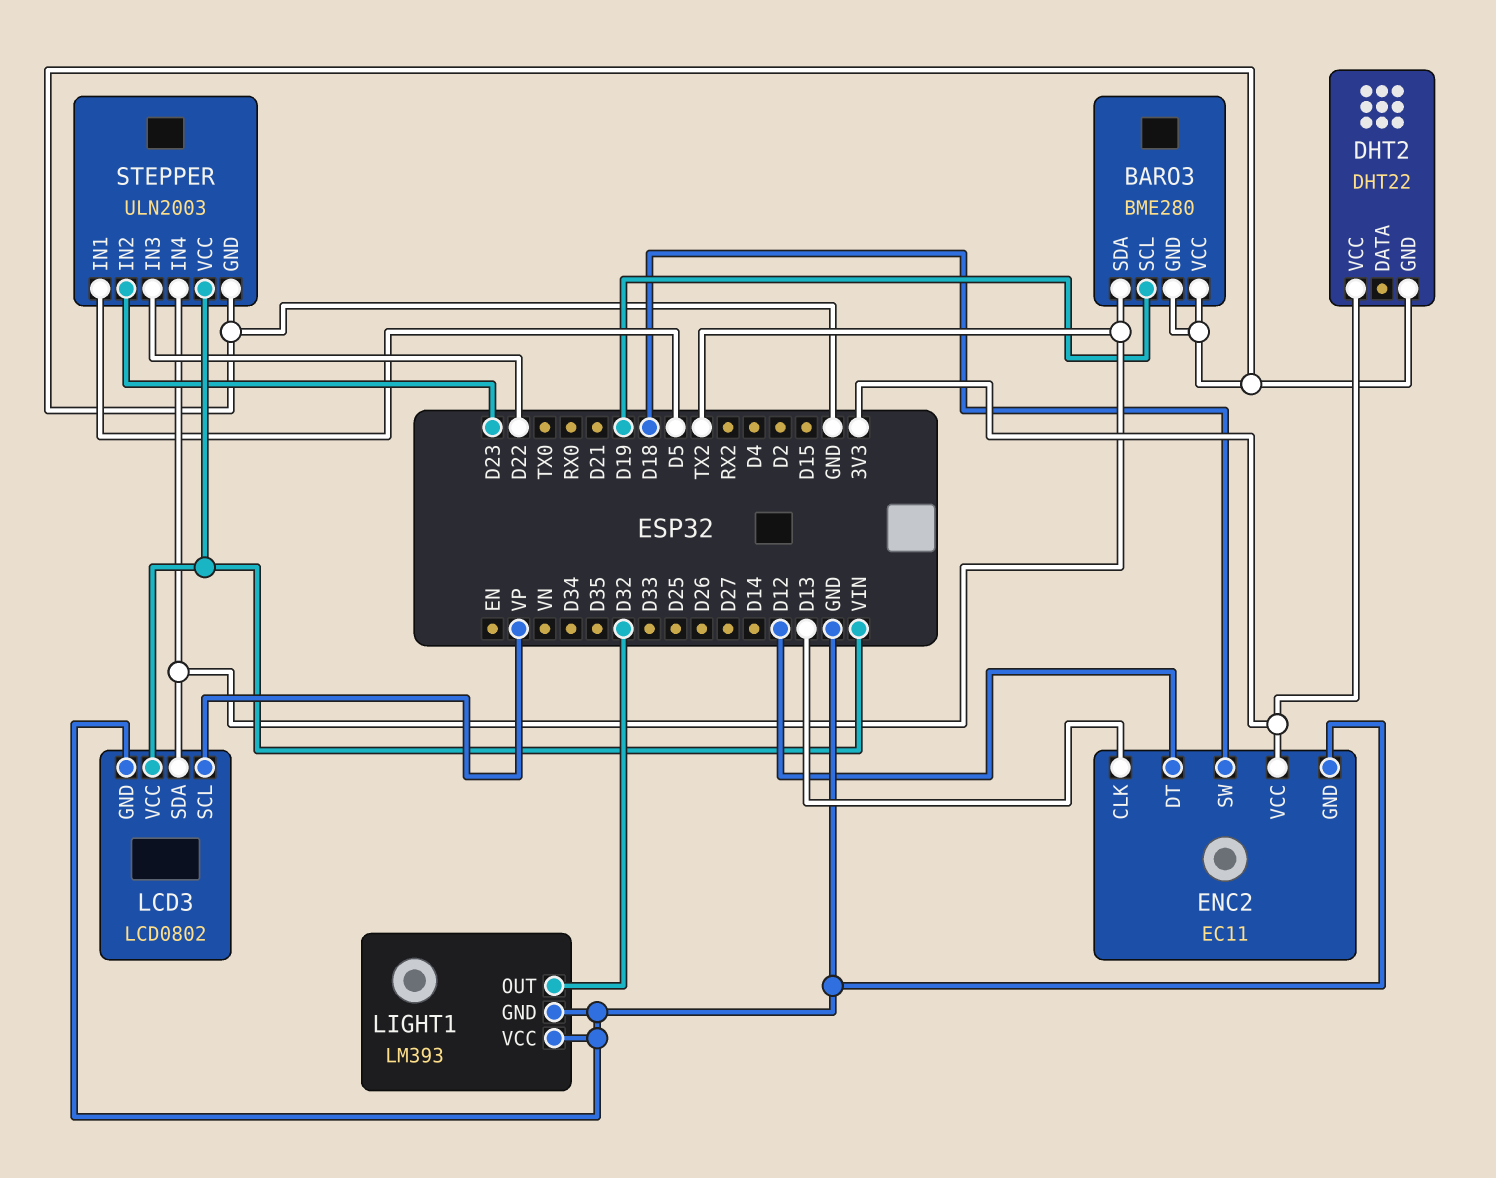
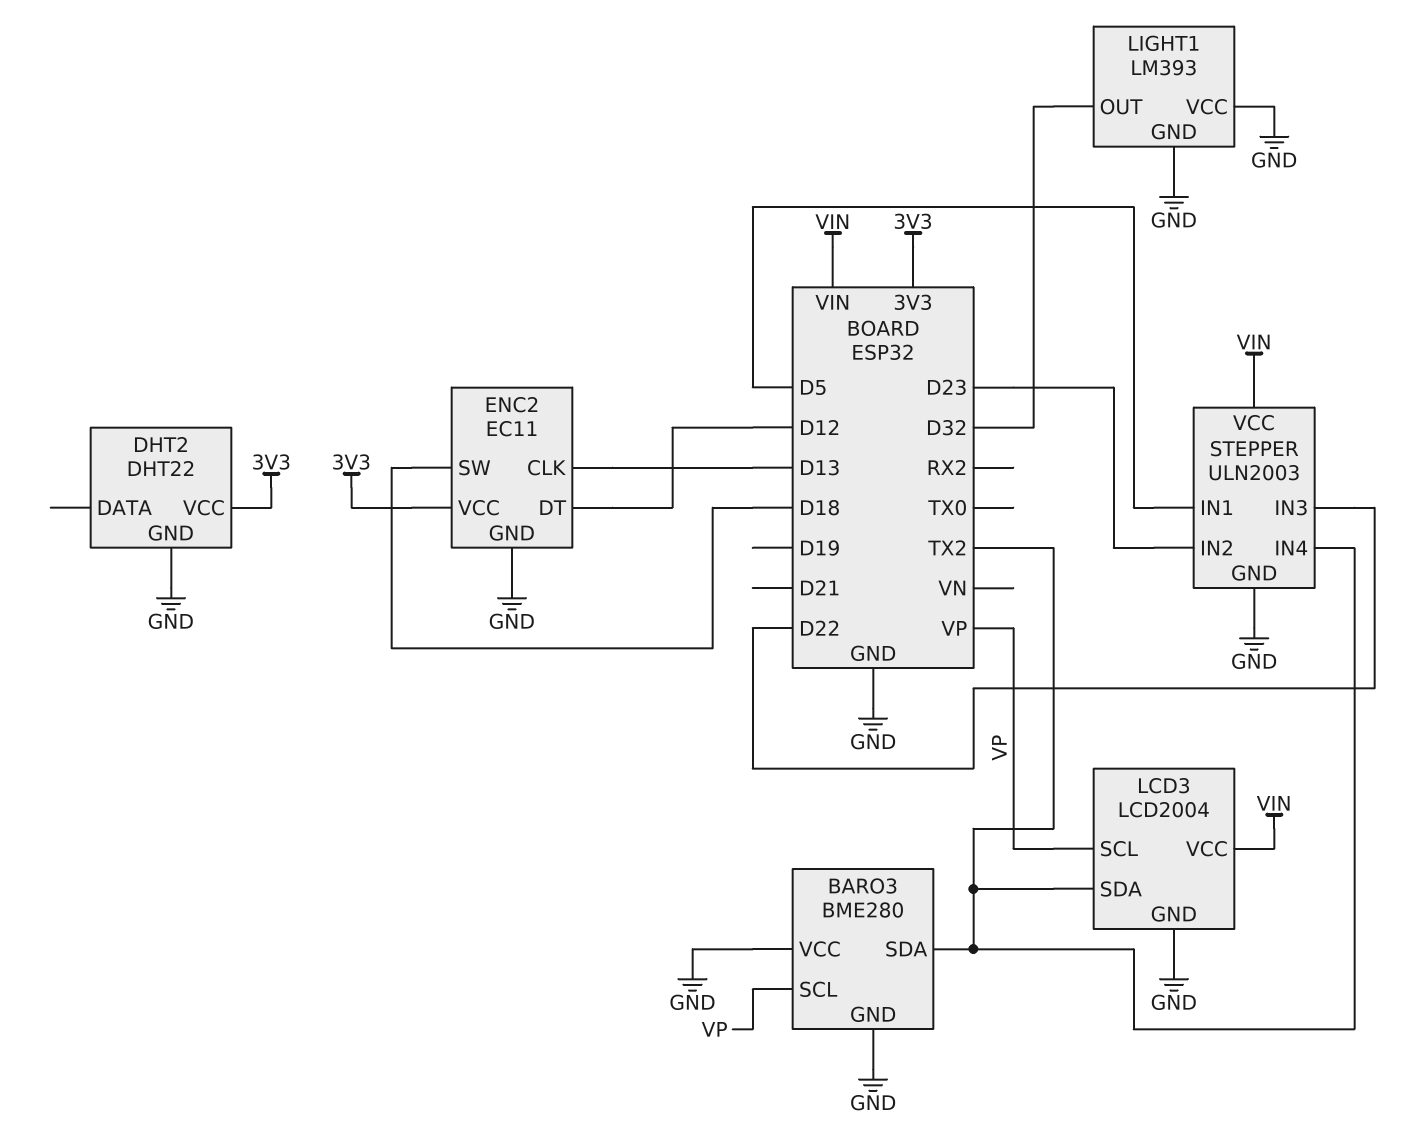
BARO3 pin SCL: D19 -> VP
LCD3: LCD0802 -> LCD2004

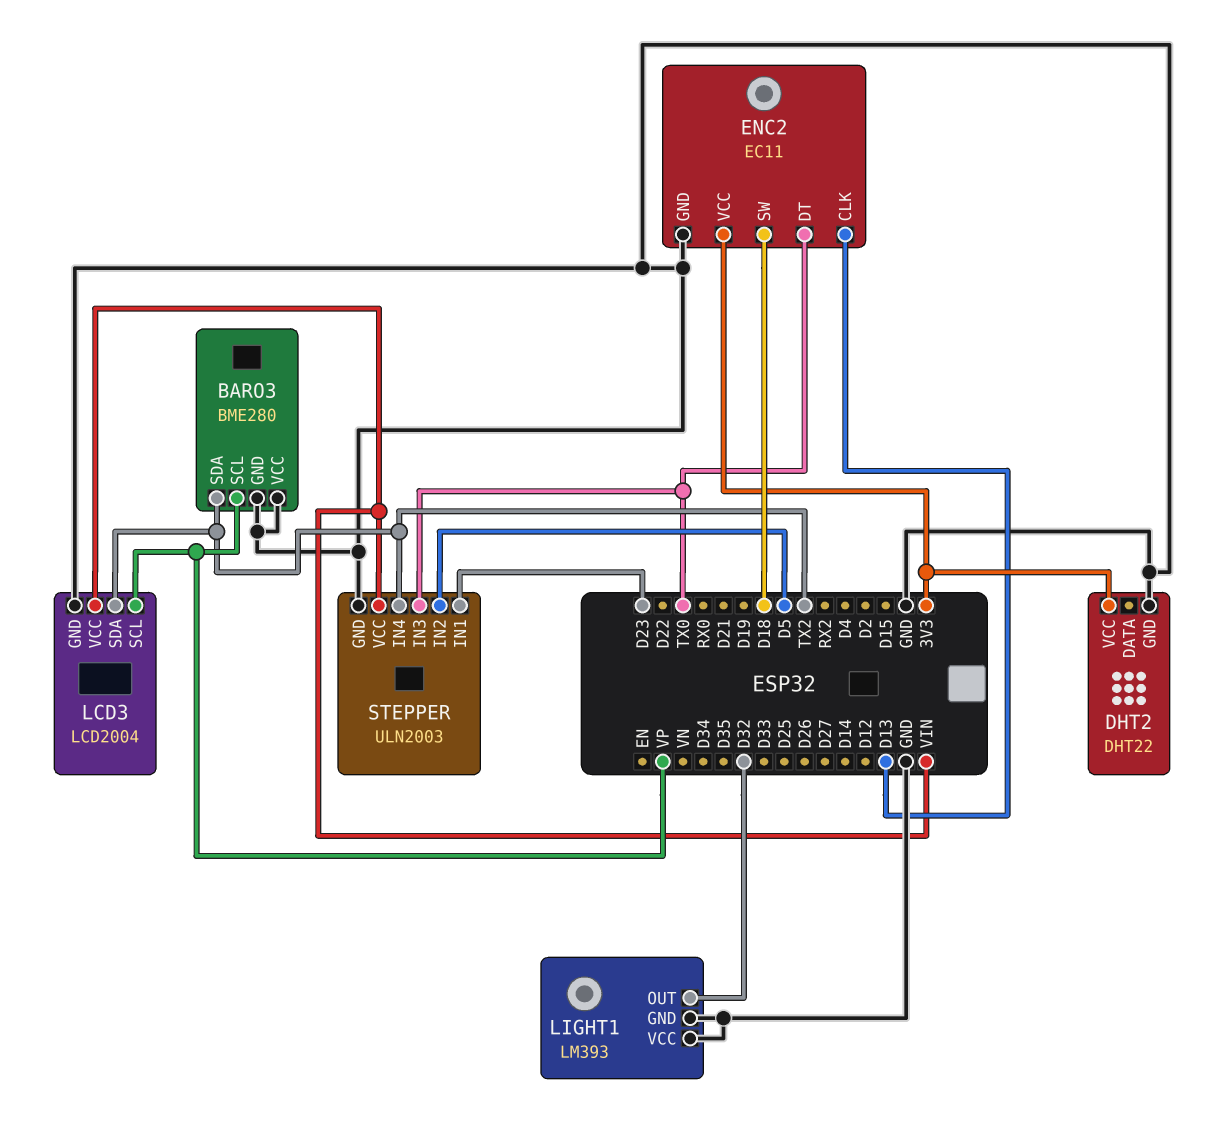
ENC2 pin DT: D12 -> TX0
STEPPER pin IN1: D5 -> D23
STEPPER pin IN2: D23 -> D5
STEPPER pin IN3: D22 -> TX0

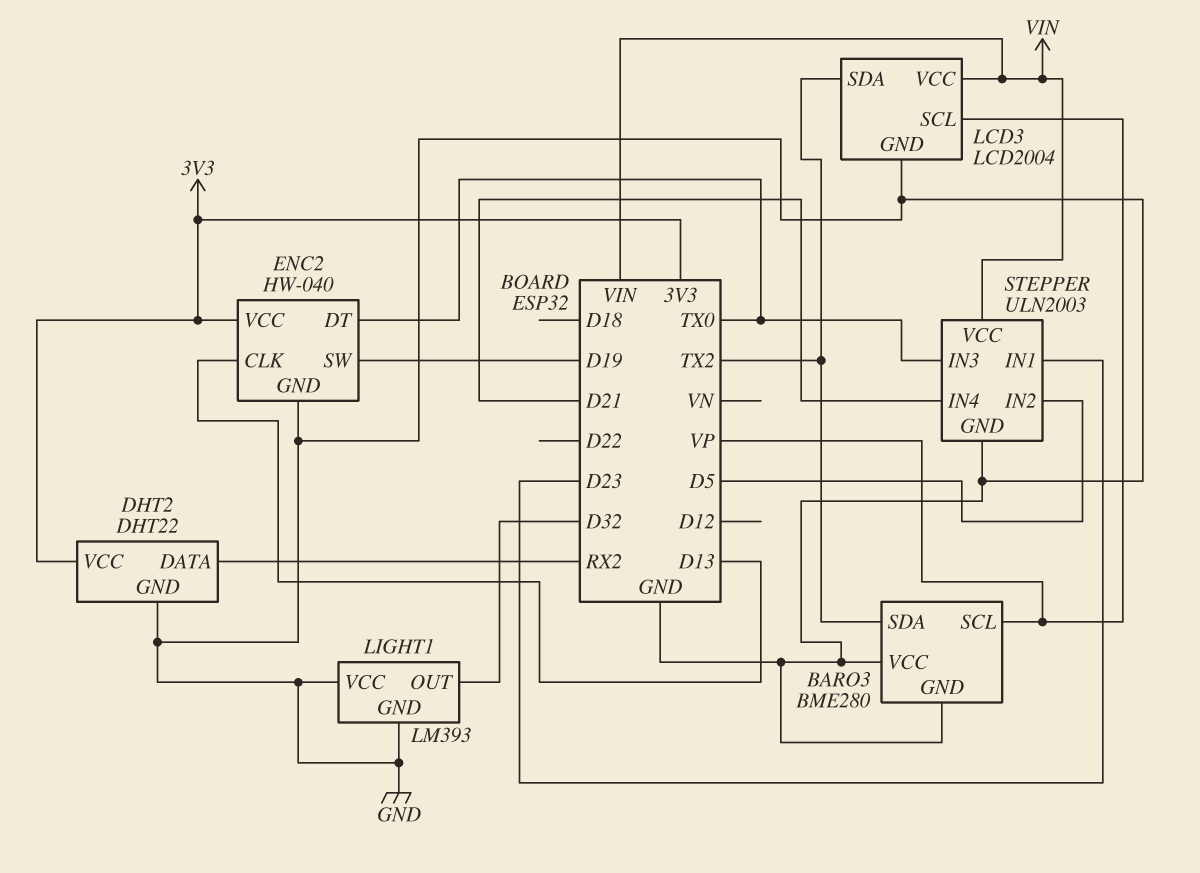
DHT2 pin DATA: none -> RX2
ENC2: EC11 -> HW-040
ENC2 pin SW: D18 -> D19
STEPPER pin IN4: TX2 -> D21

